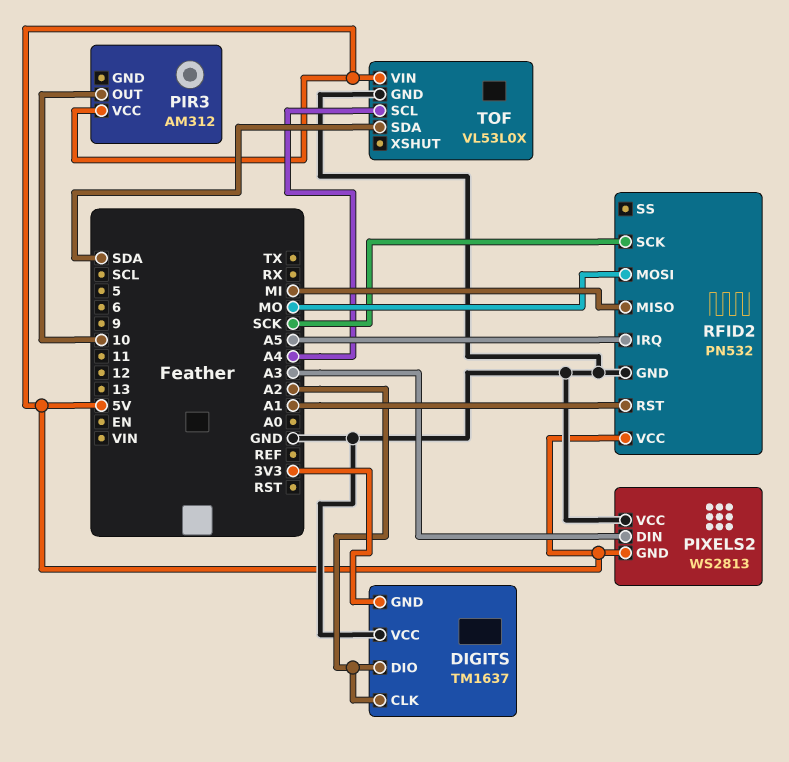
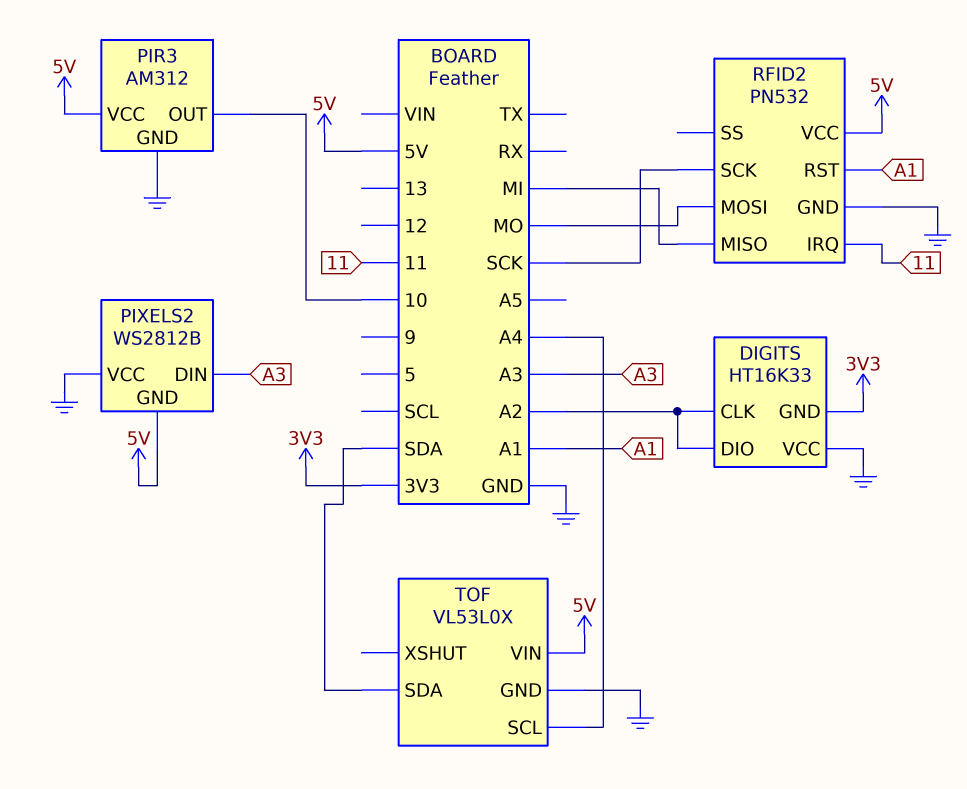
DIGITS: TM1637 -> HT16K33
PIR3 pin GND: none -> GND
PIXELS2: WS2813 -> WS2812B
RFID2 pin IRQ: A5 -> 11

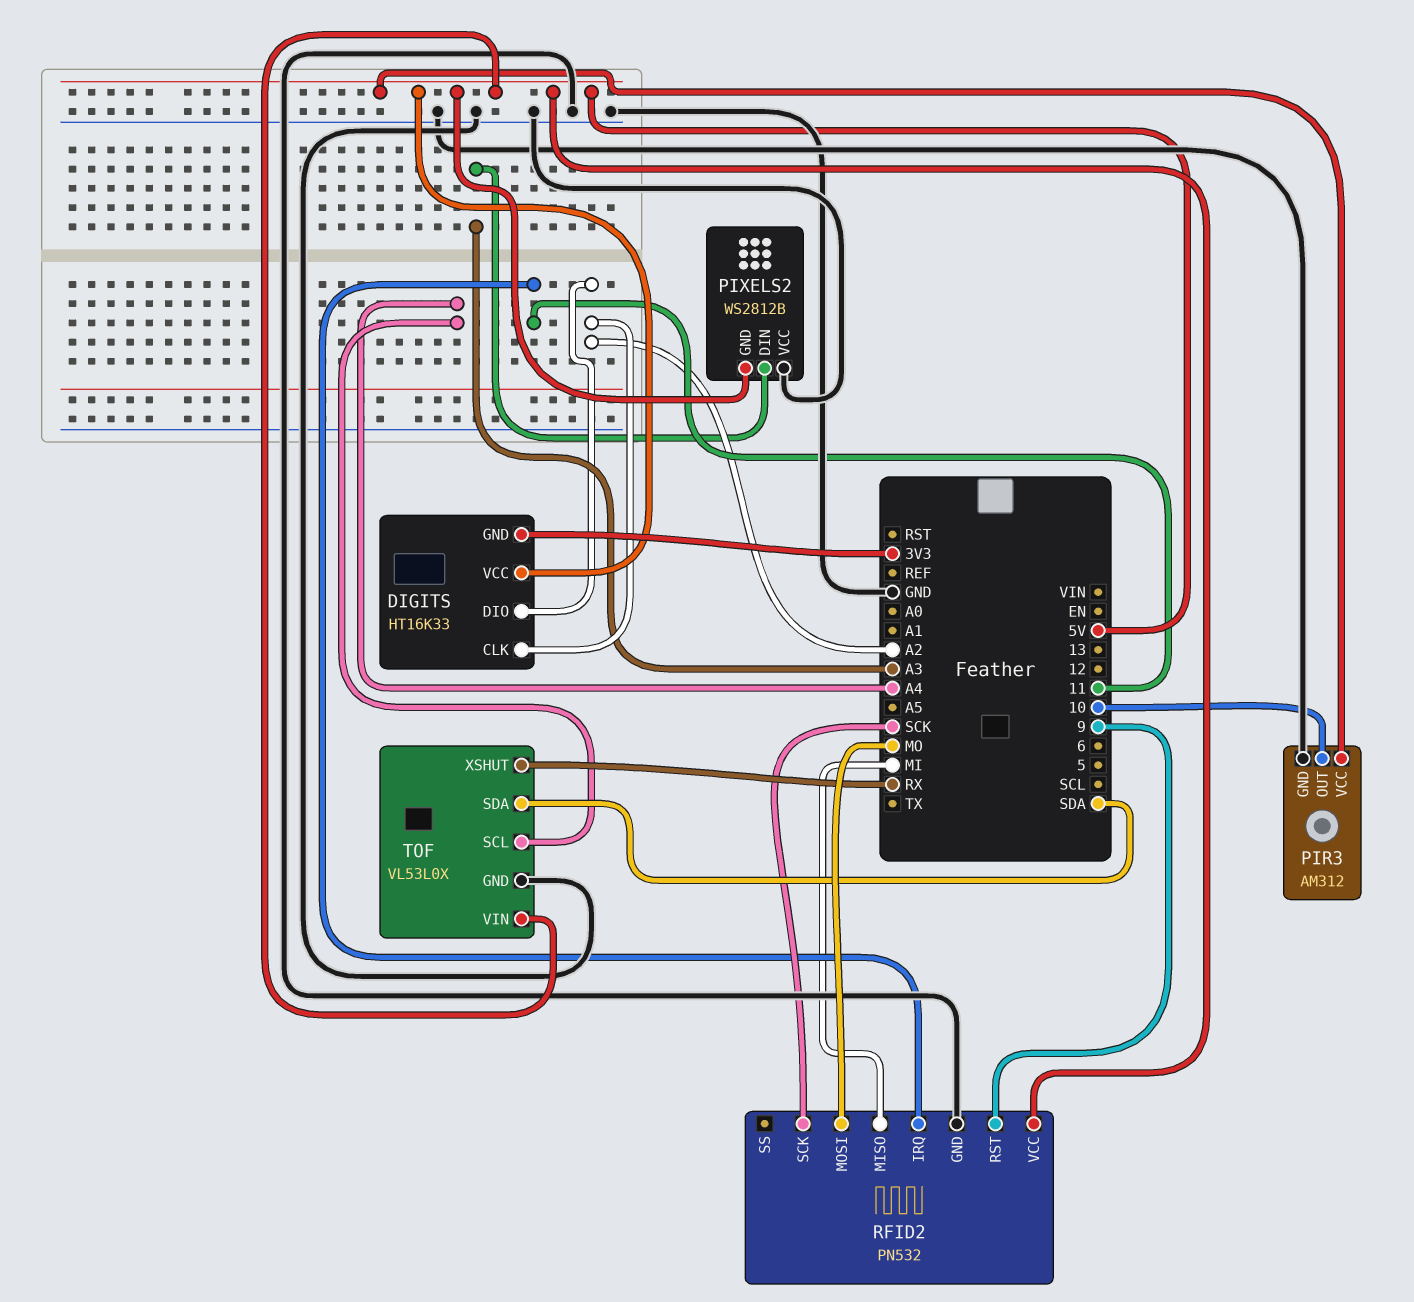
DIGITS pin VCC: GND -> 5V
RFID2 pin RST: A1 -> 9
TOF pin XSHUT: none -> RX

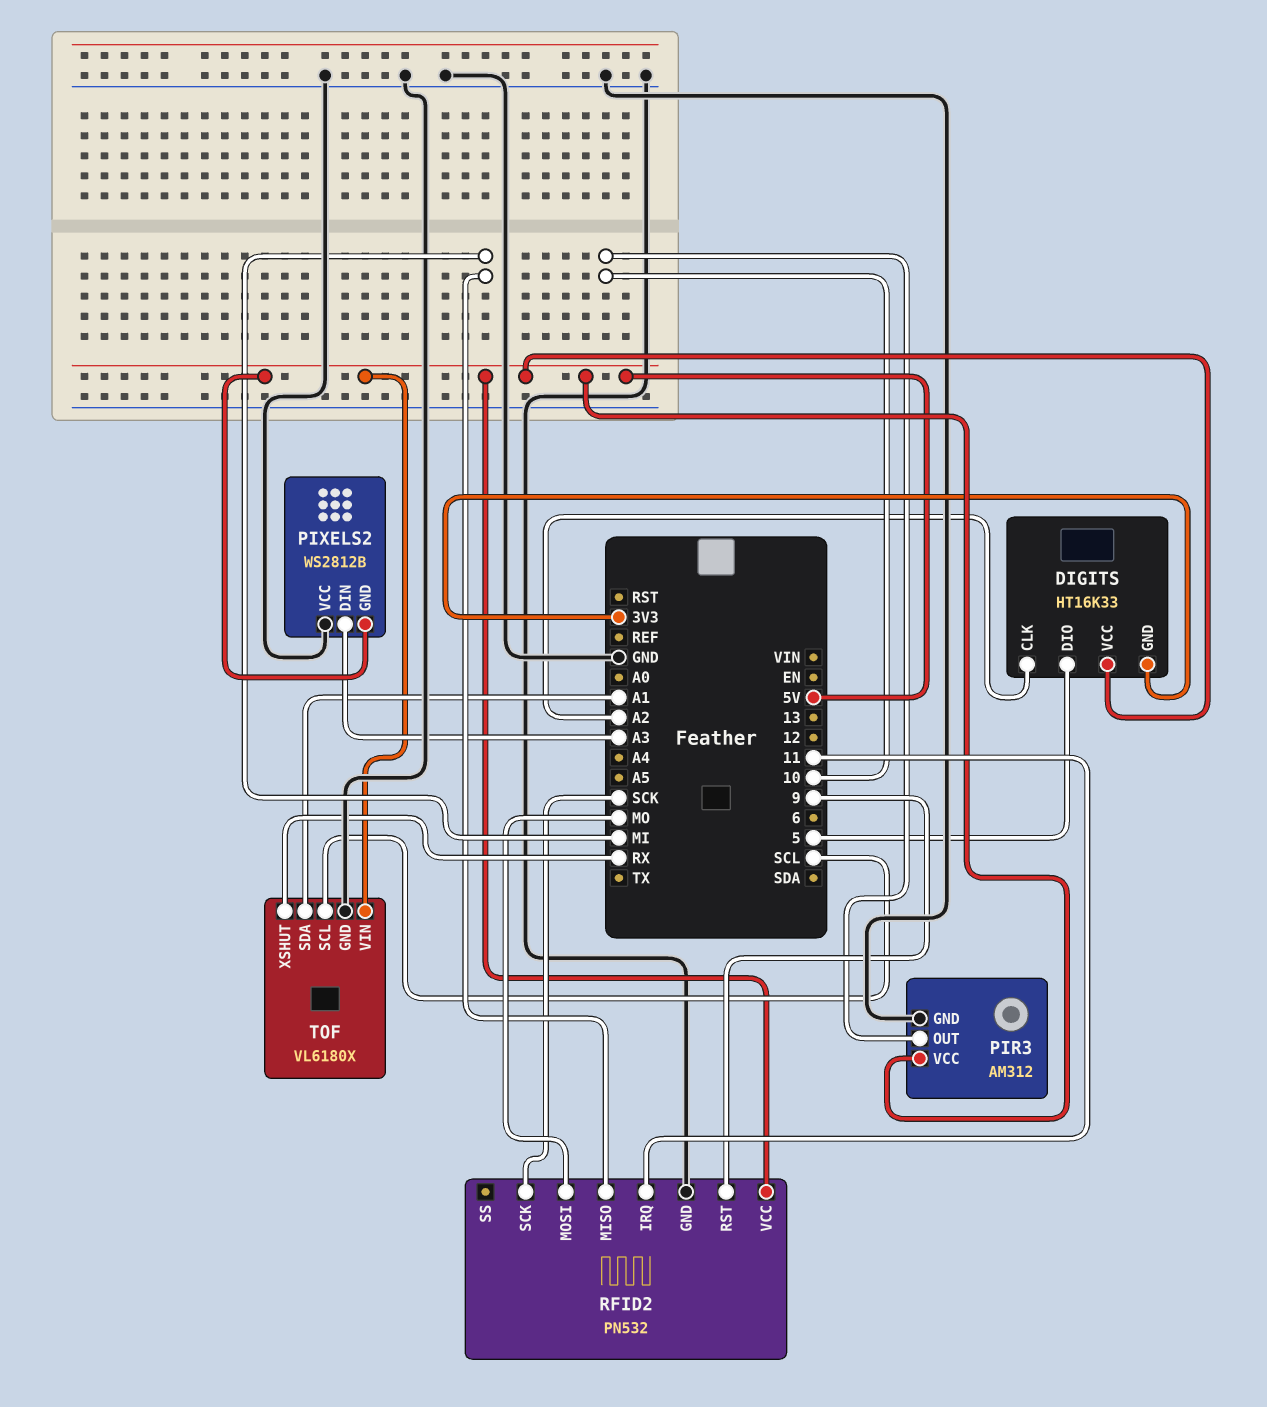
DIGITS pin DIO: A2 -> 5
TOF: VL53L0X -> VL6180X
TOF pin SCL: A4 -> SCL
TOF pin SDA: SDA -> A1

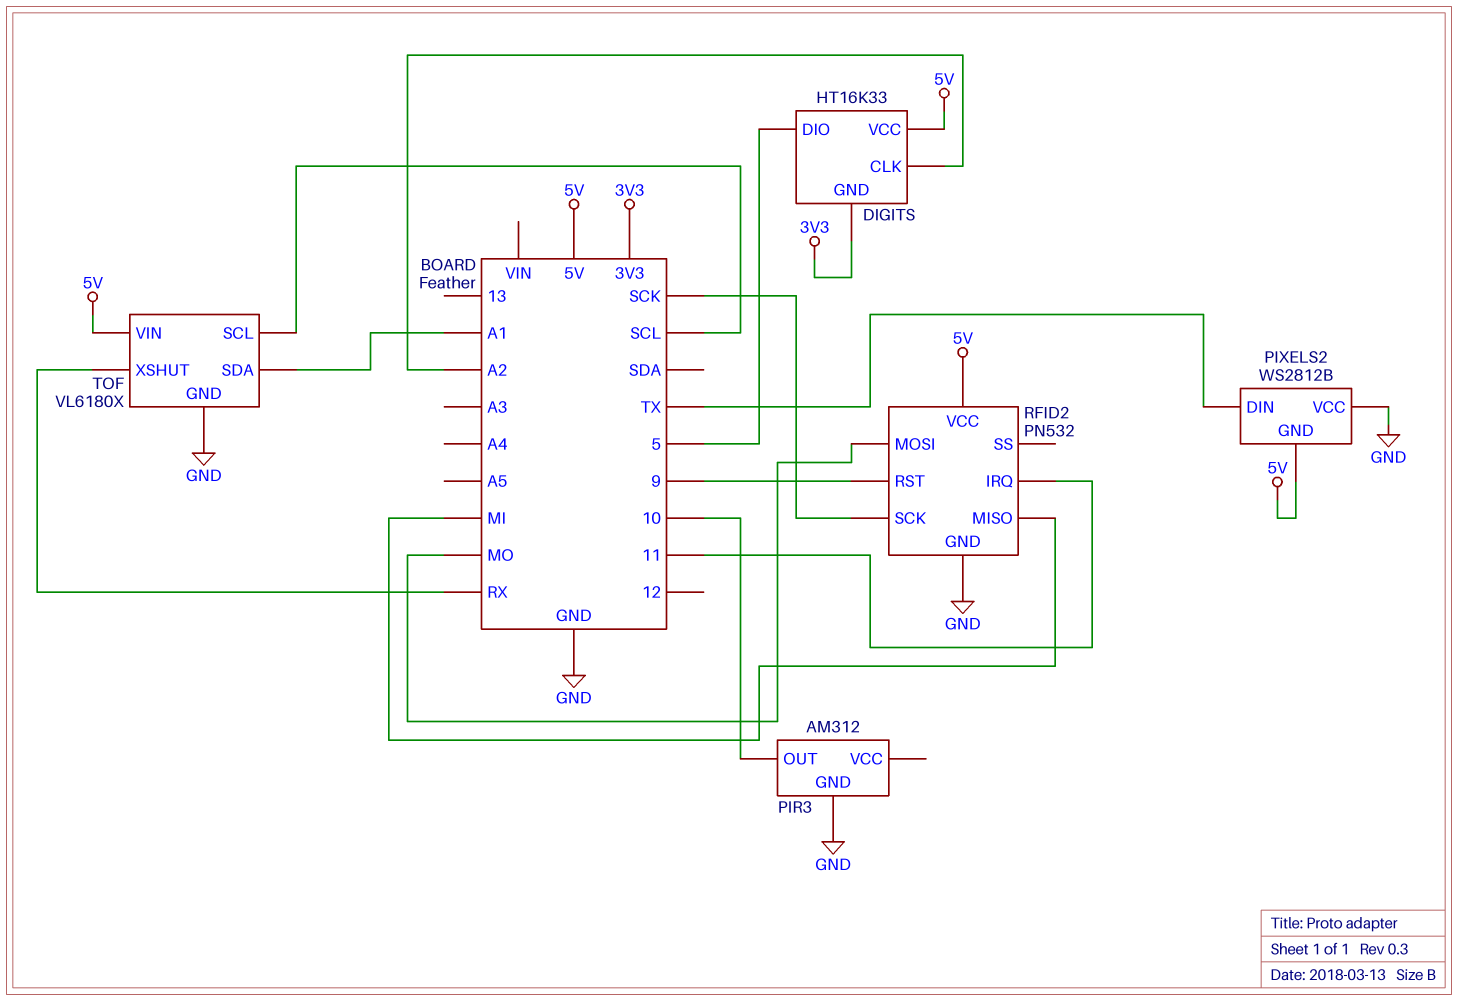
PIR3 pin VCC: 5V -> none
PIXELS2 pin DIN: A3 -> TX

